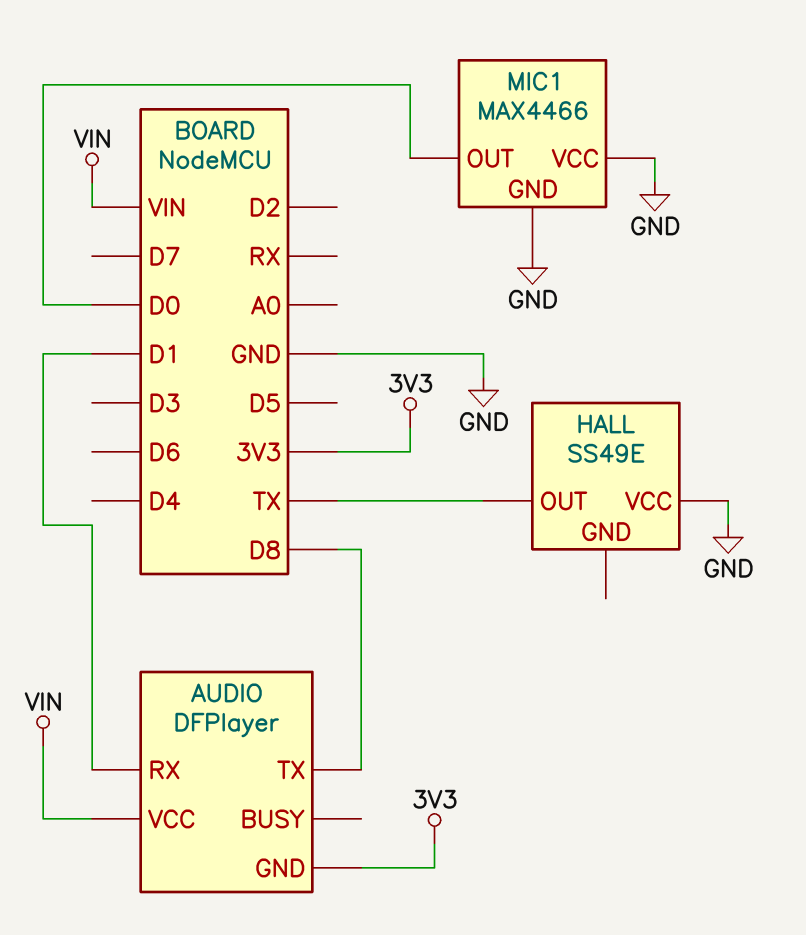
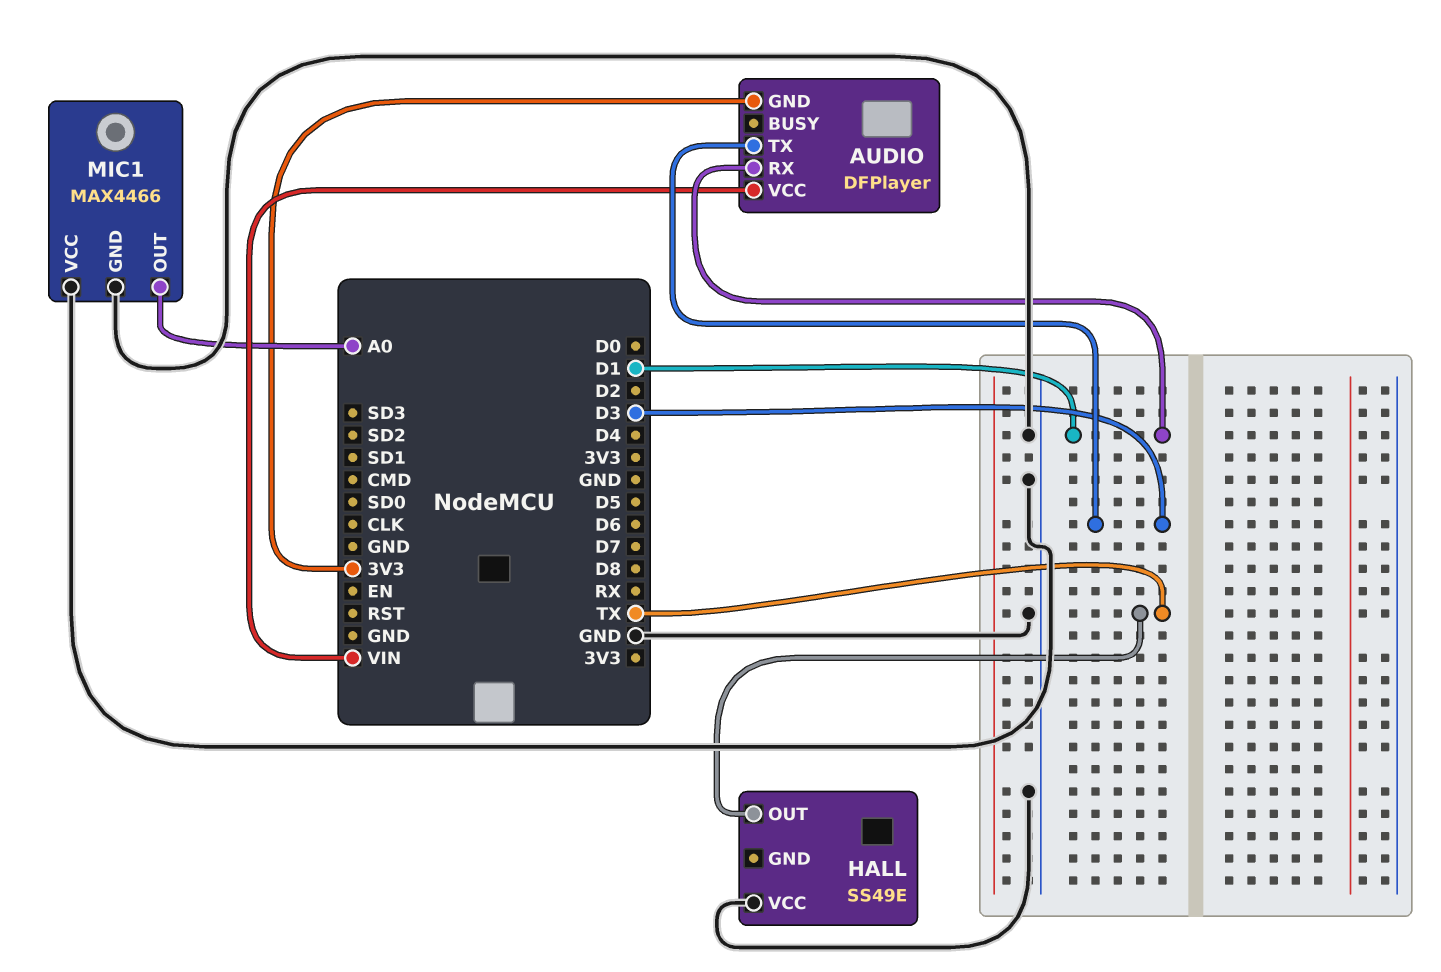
AUDIO pin TX: D8 -> D3
MIC1 pin OUT: D0 -> A0

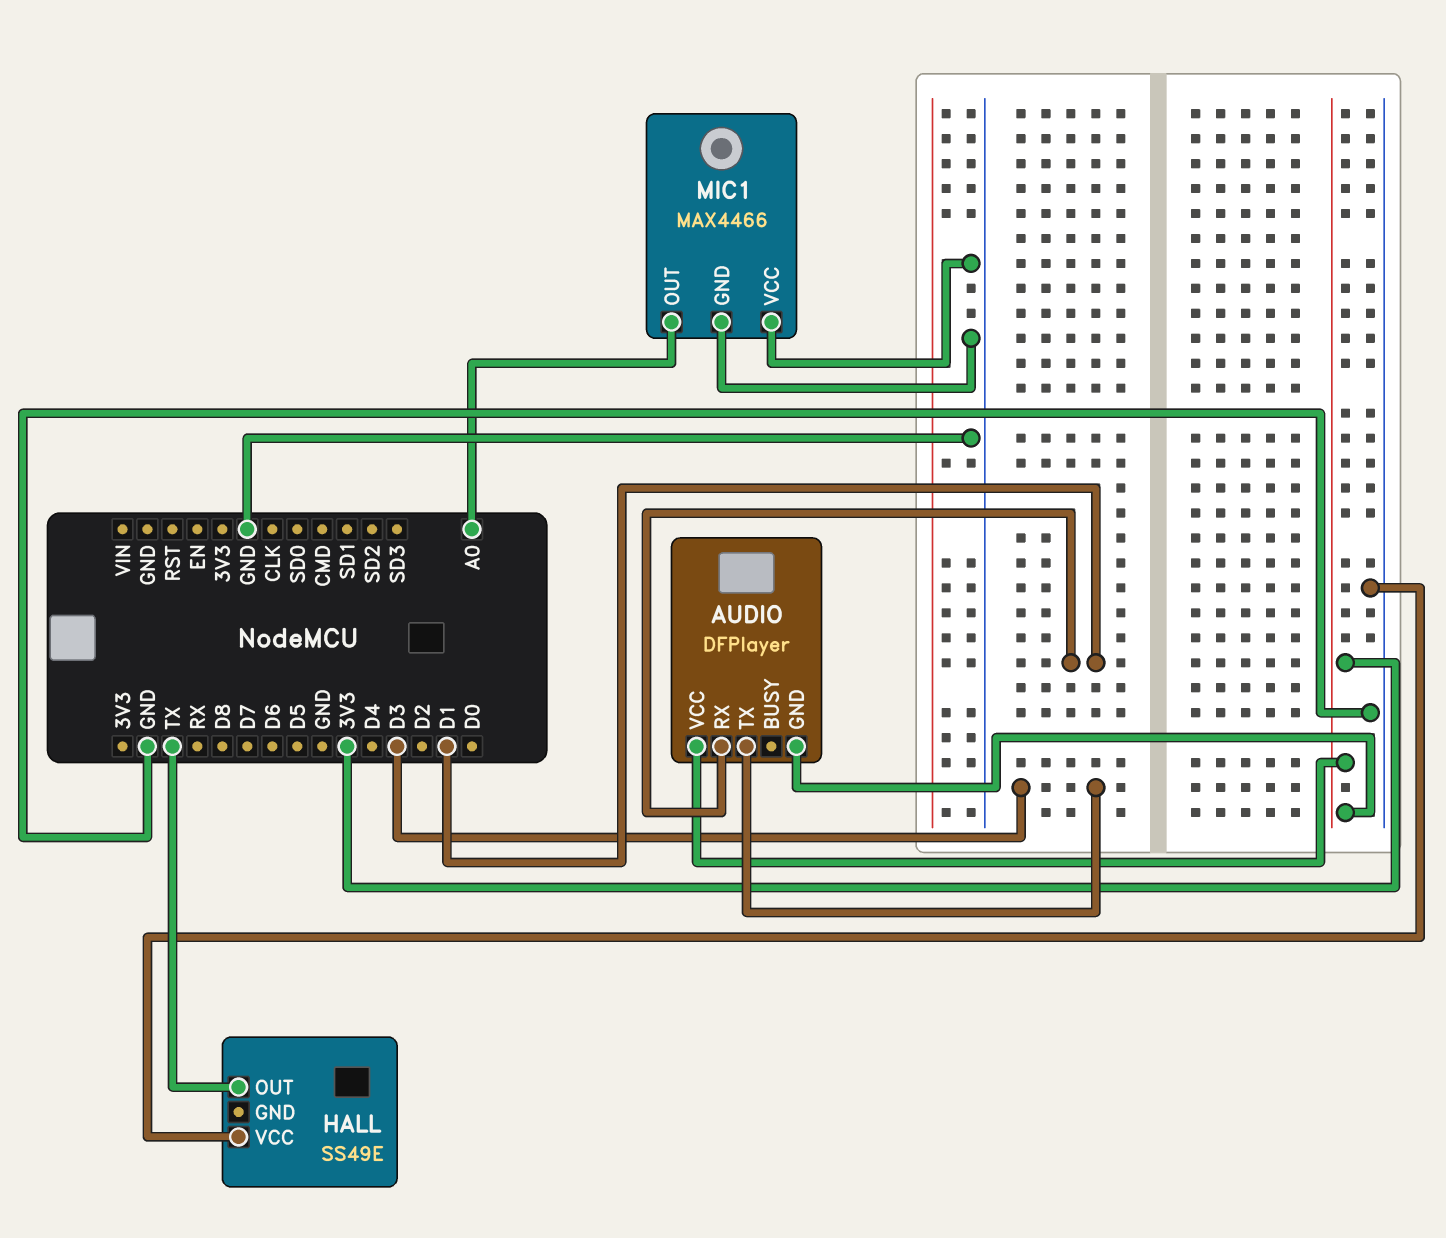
AUDIO pin VCC: VIN -> 3V3

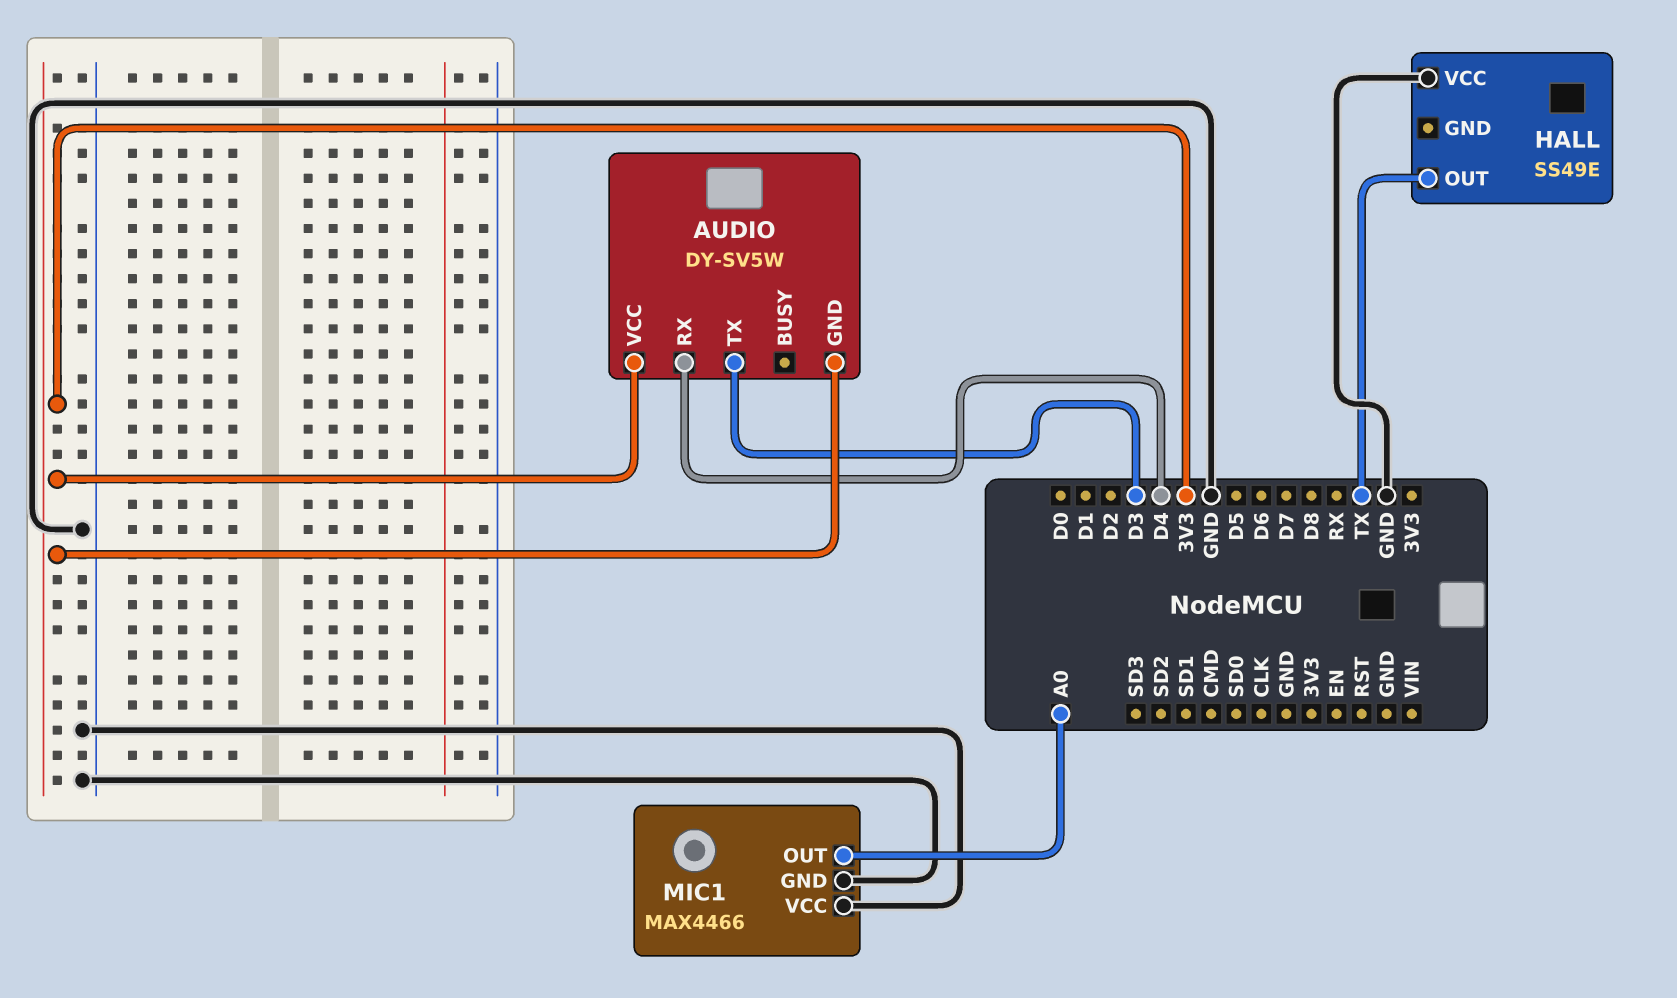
AUDIO: DFPlayer -> DY-SV5W
AUDIO pin RX: D1 -> D4

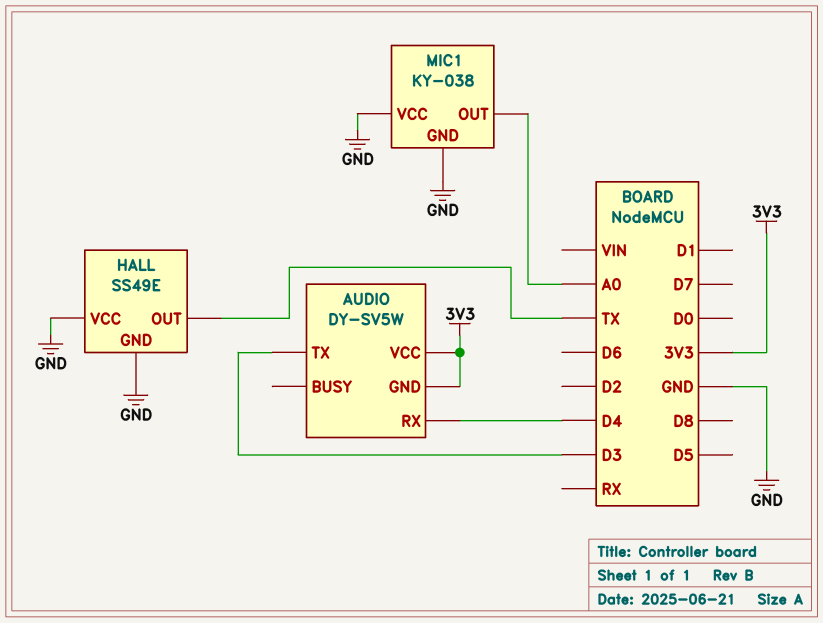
HALL pin GND: none -> GND
MIC1: MAX4466 -> KY-038

